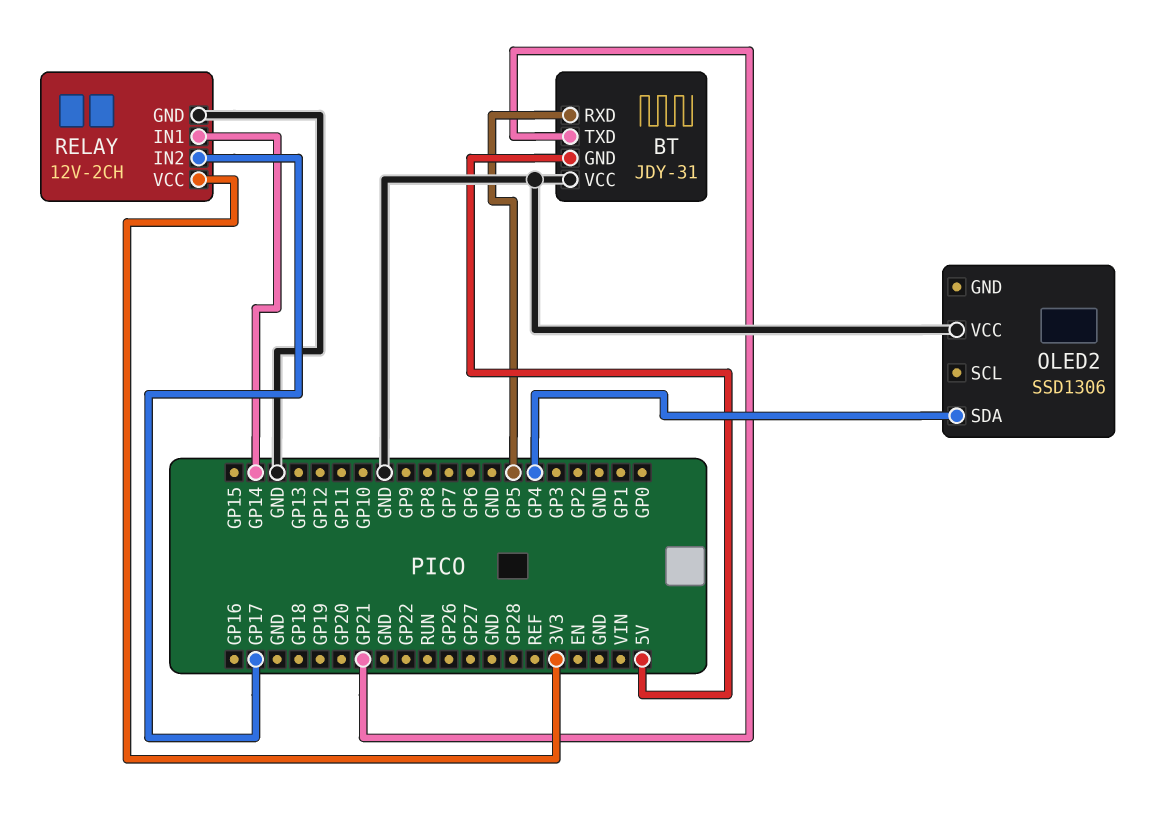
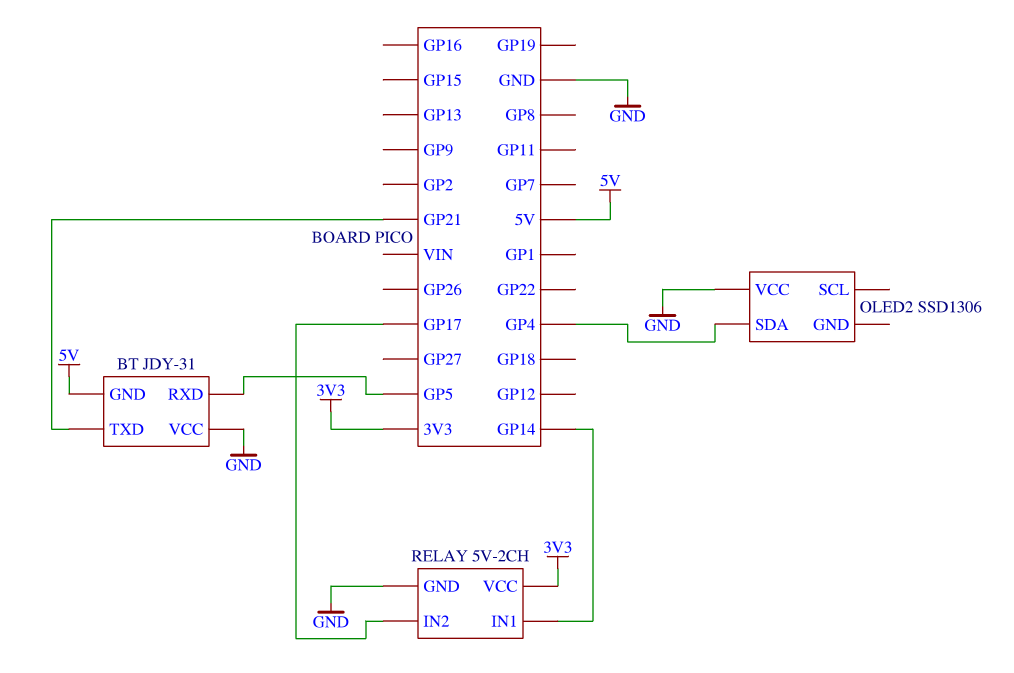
RELAY: 12V-2CH -> 5V-2CH

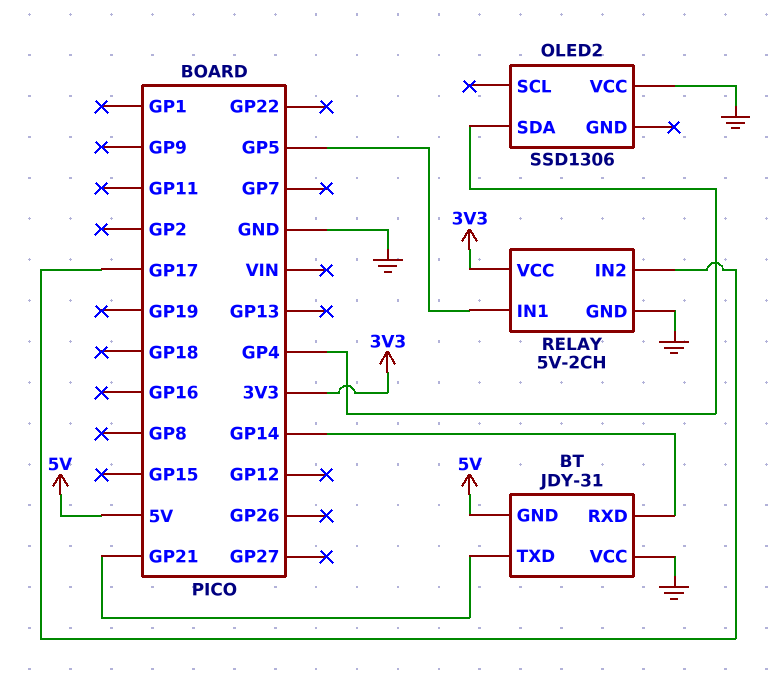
BT pin RXD: GP5 -> GP14
RELAY pin IN1: GP14 -> GP5

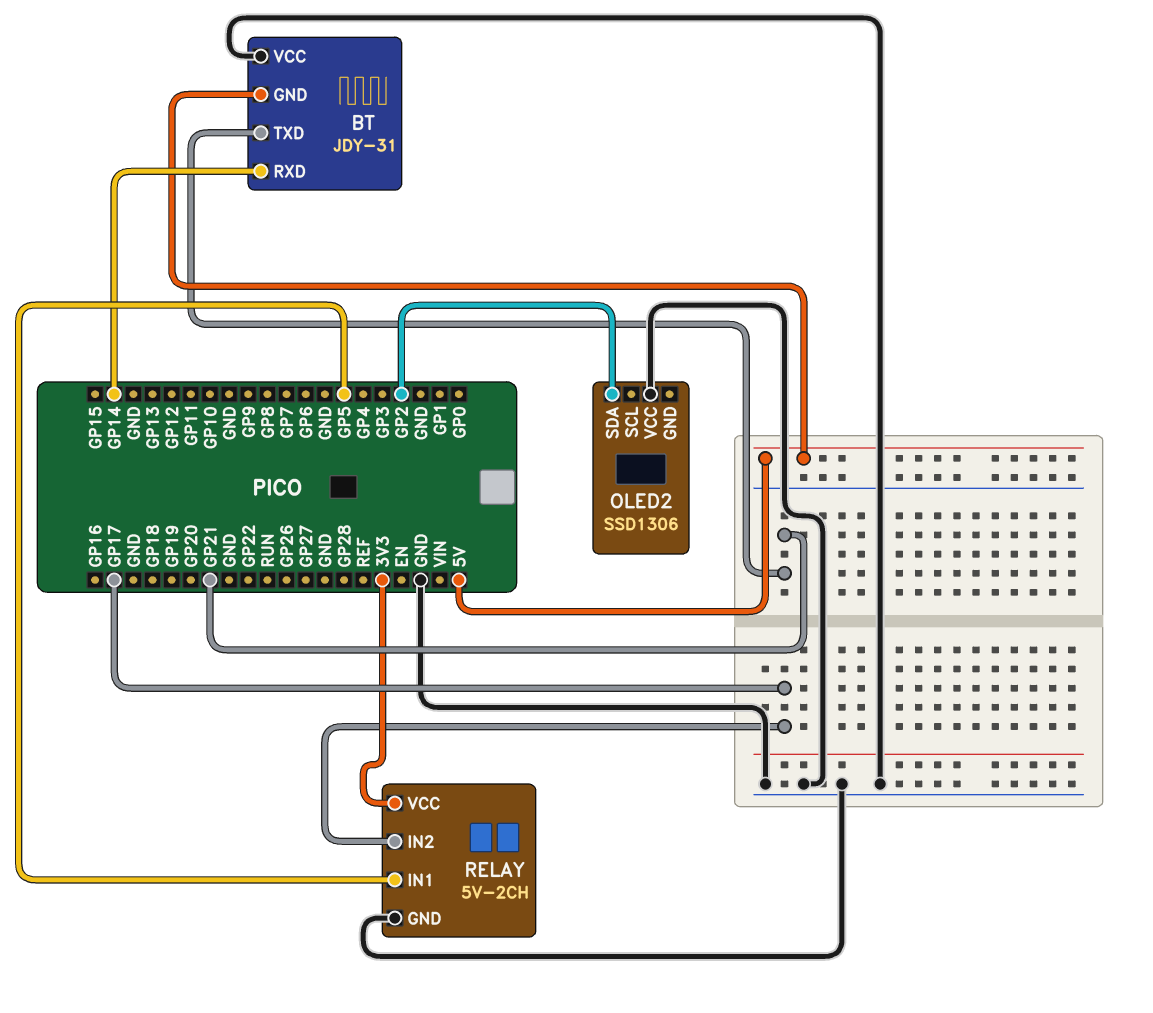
OLED2 pin SDA: GP4 -> GP2

